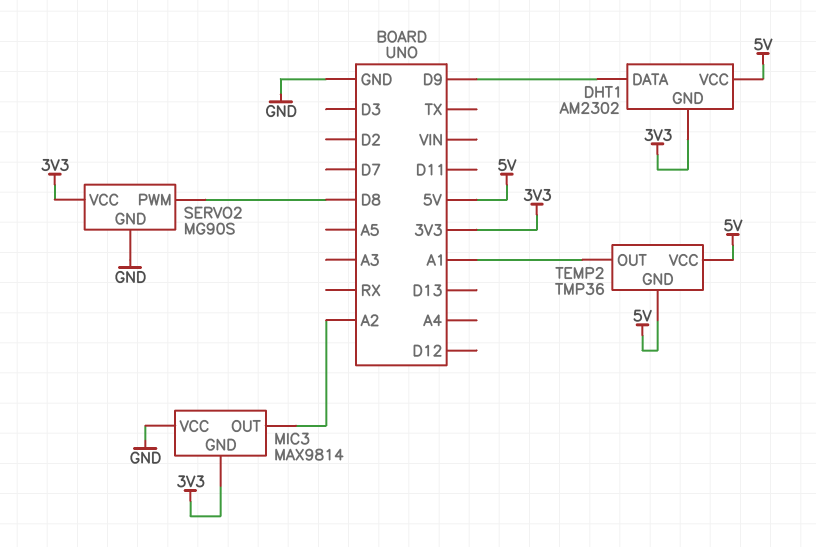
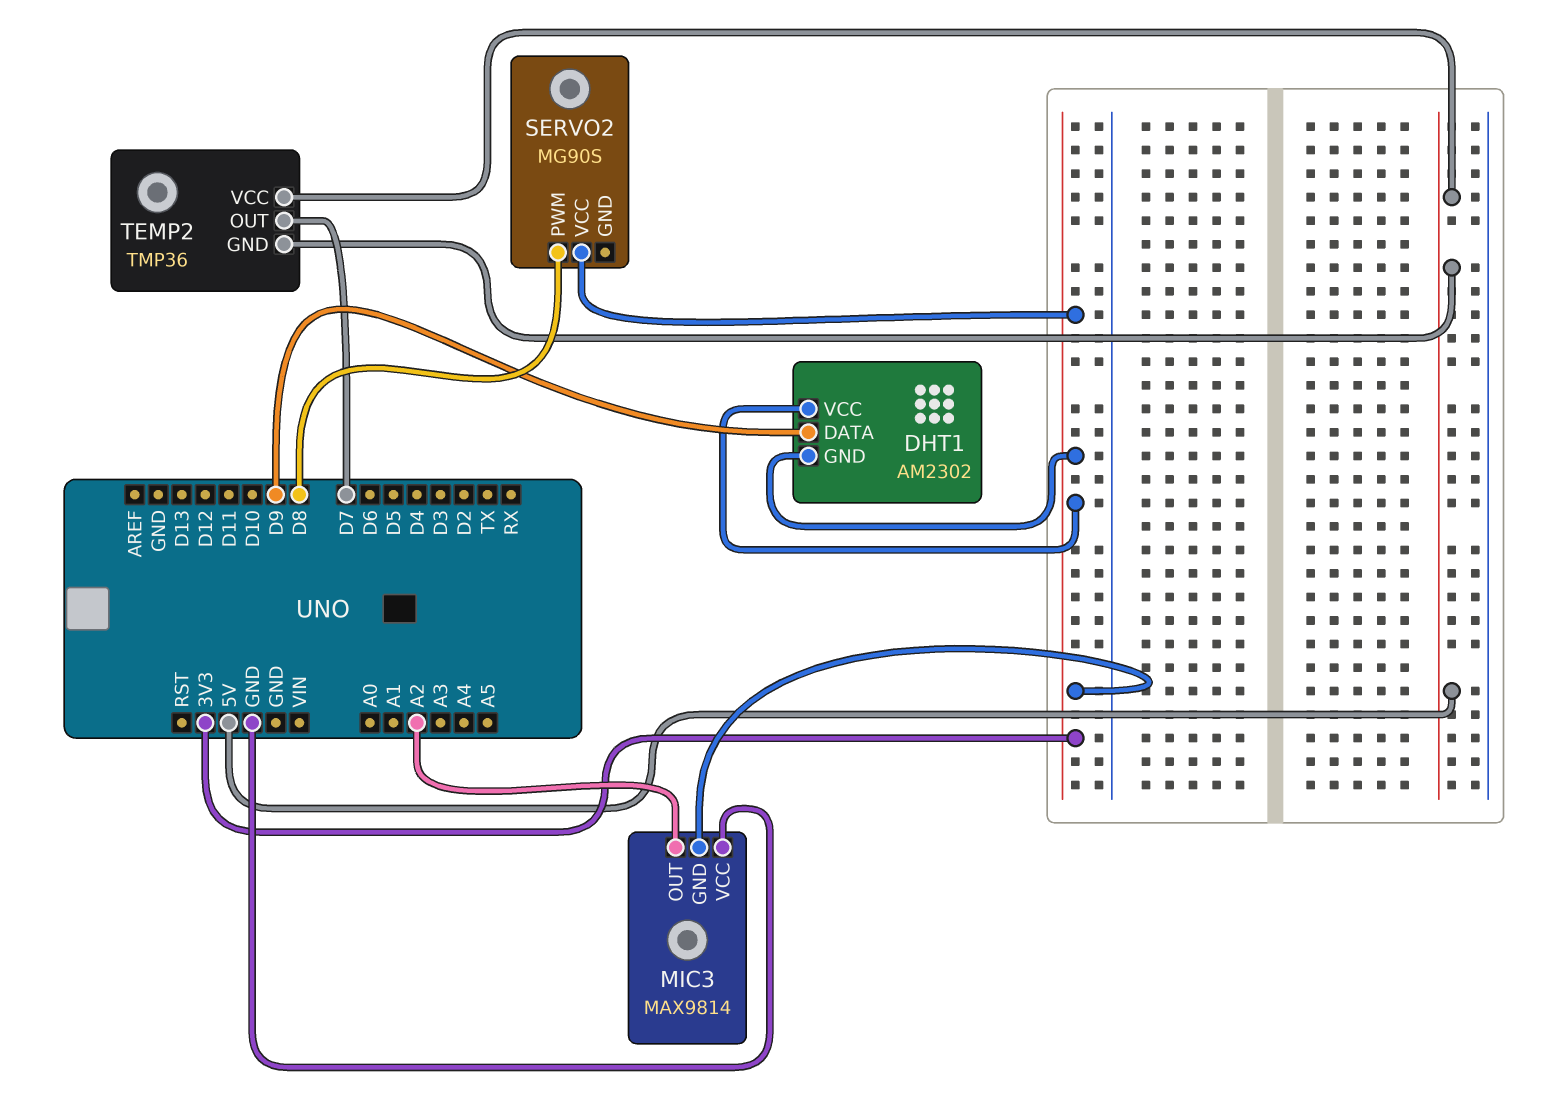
DHT1 pin VCC: 5V -> 3V3
SERVO2 pin GND: GND -> none
TEMP2 pin OUT: A1 -> D7

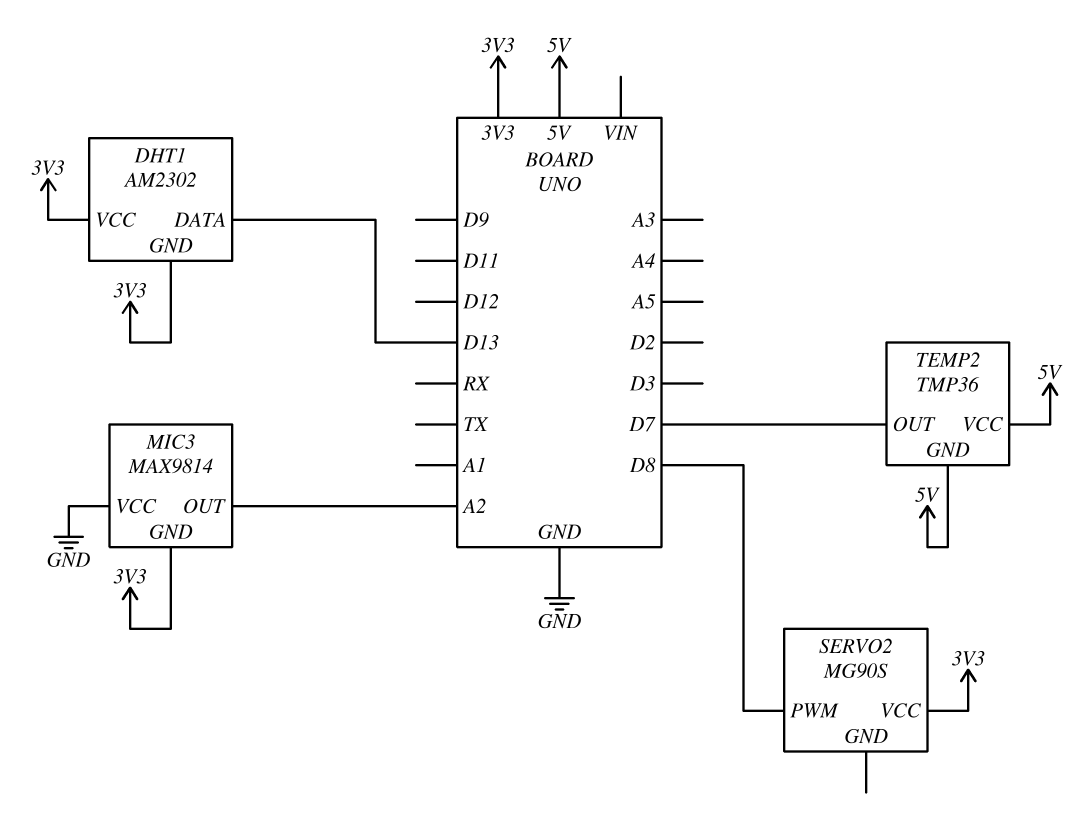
DHT1 pin DATA: D9 -> D13

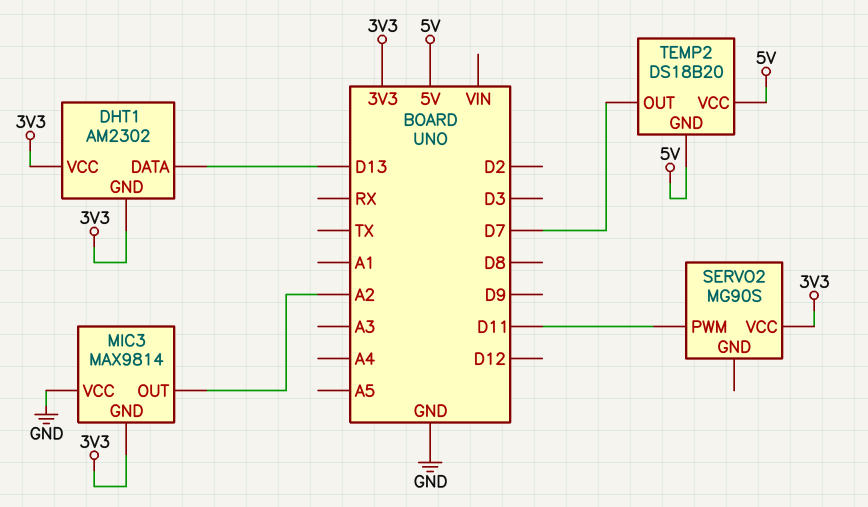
SERVO2 pin PWM: D8 -> D11
TEMP2: TMP36 -> DS18B20

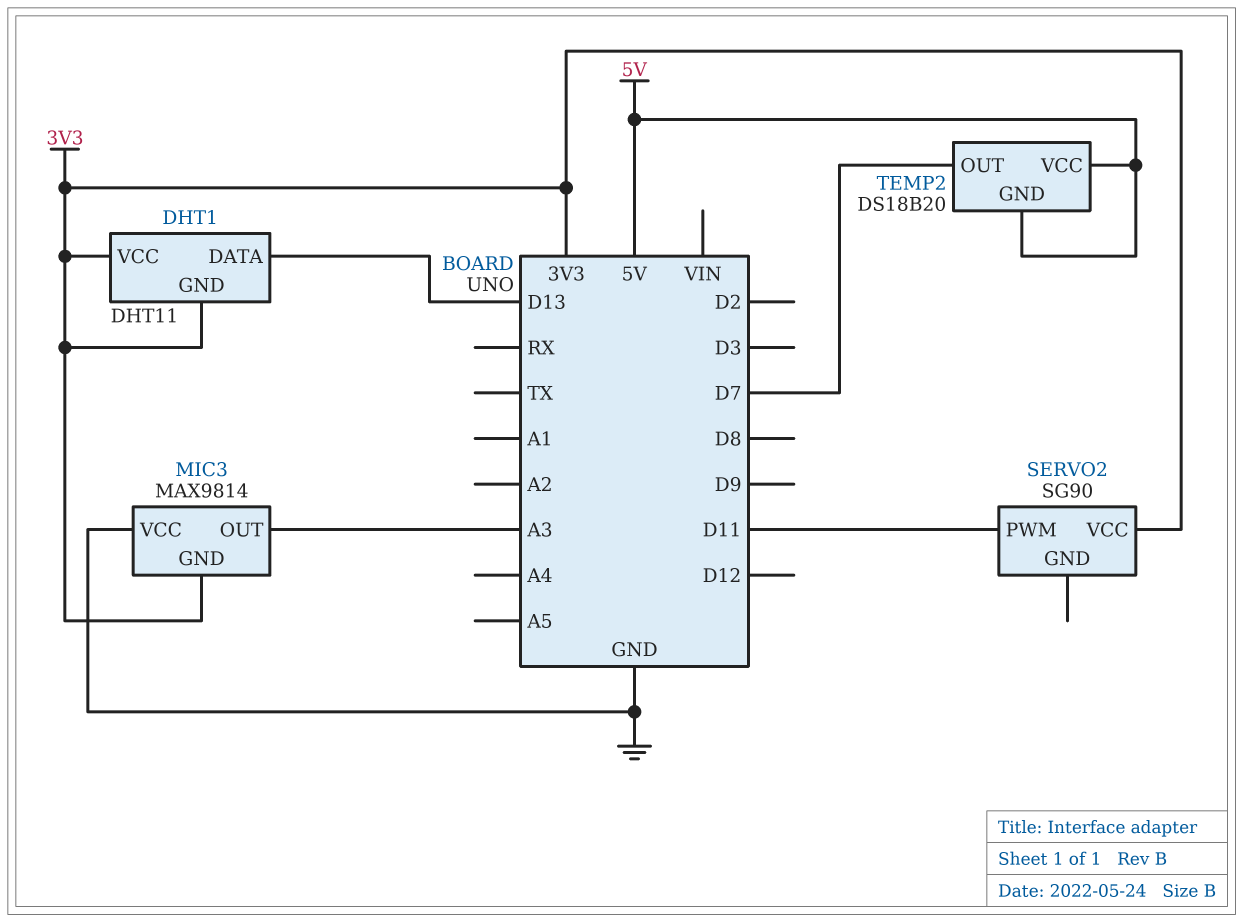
DHT1: AM2302 -> DHT11
MIC3 pin OUT: A2 -> A3
SERVO2: MG90S -> SG90

